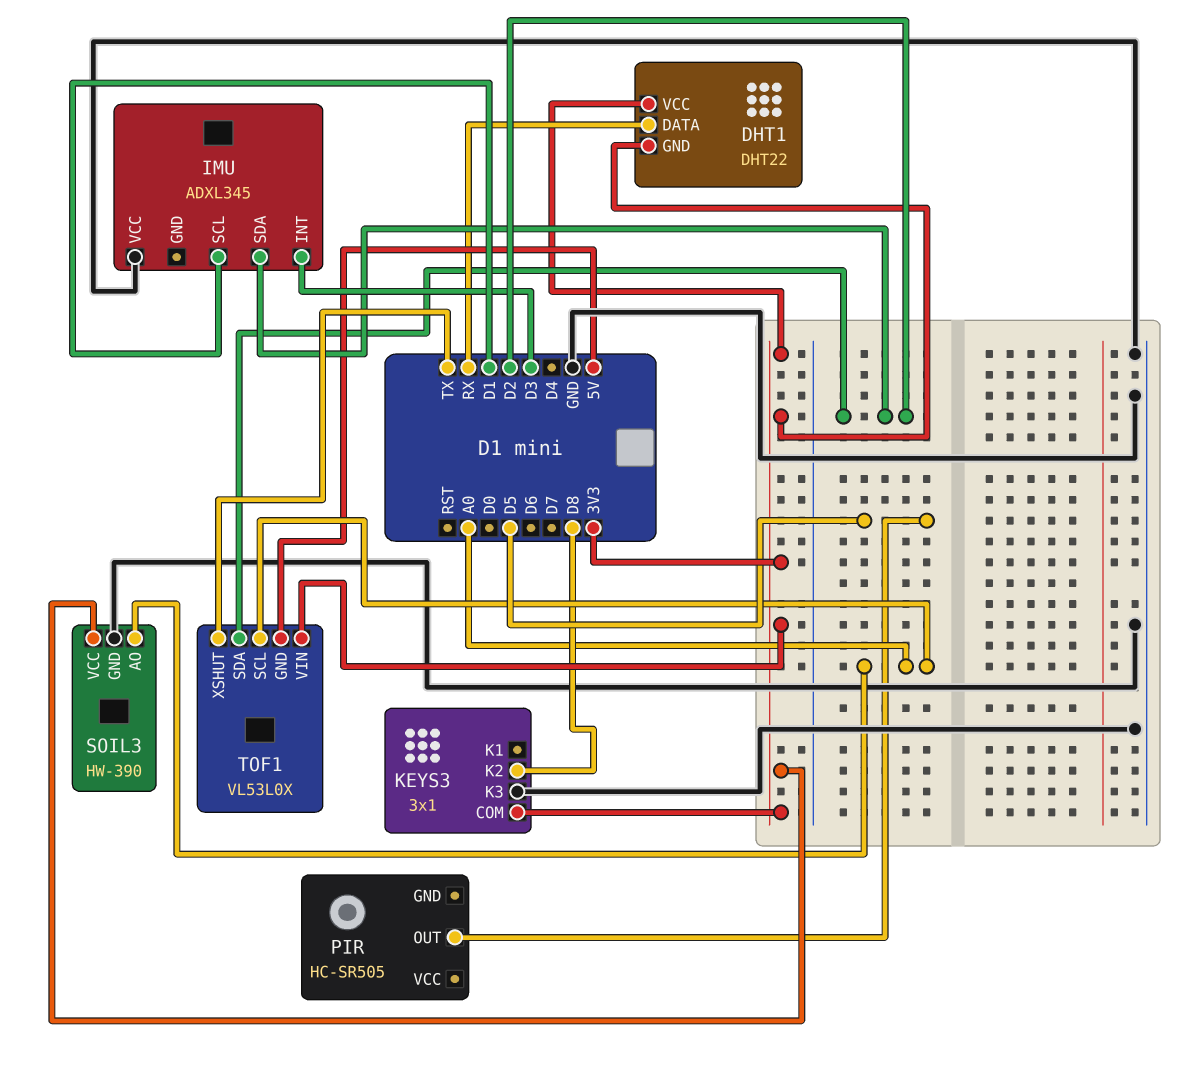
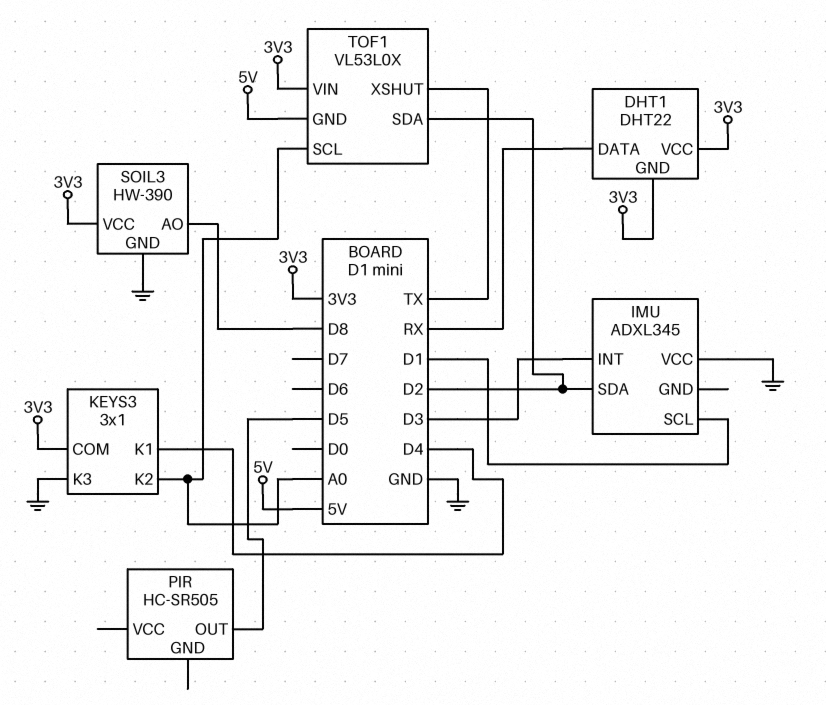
KEYS3 pin K1: none -> D4
KEYS3 pin K2: D8 -> A0
SOIL3 pin AO: A0 -> D8

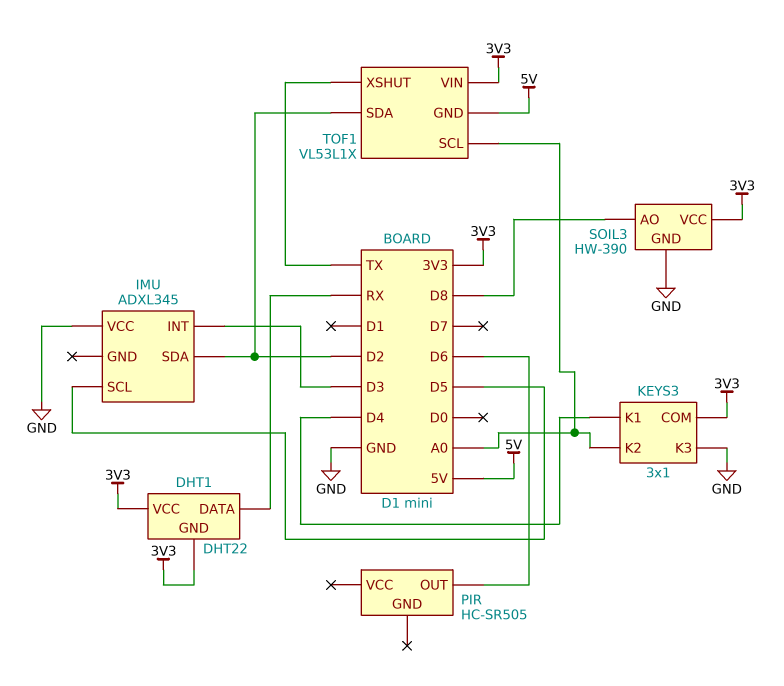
IMU pin SCL: D1 -> D5
PIR pin OUT: D5 -> D6
TOF1: VL53L0X -> VL53L1X

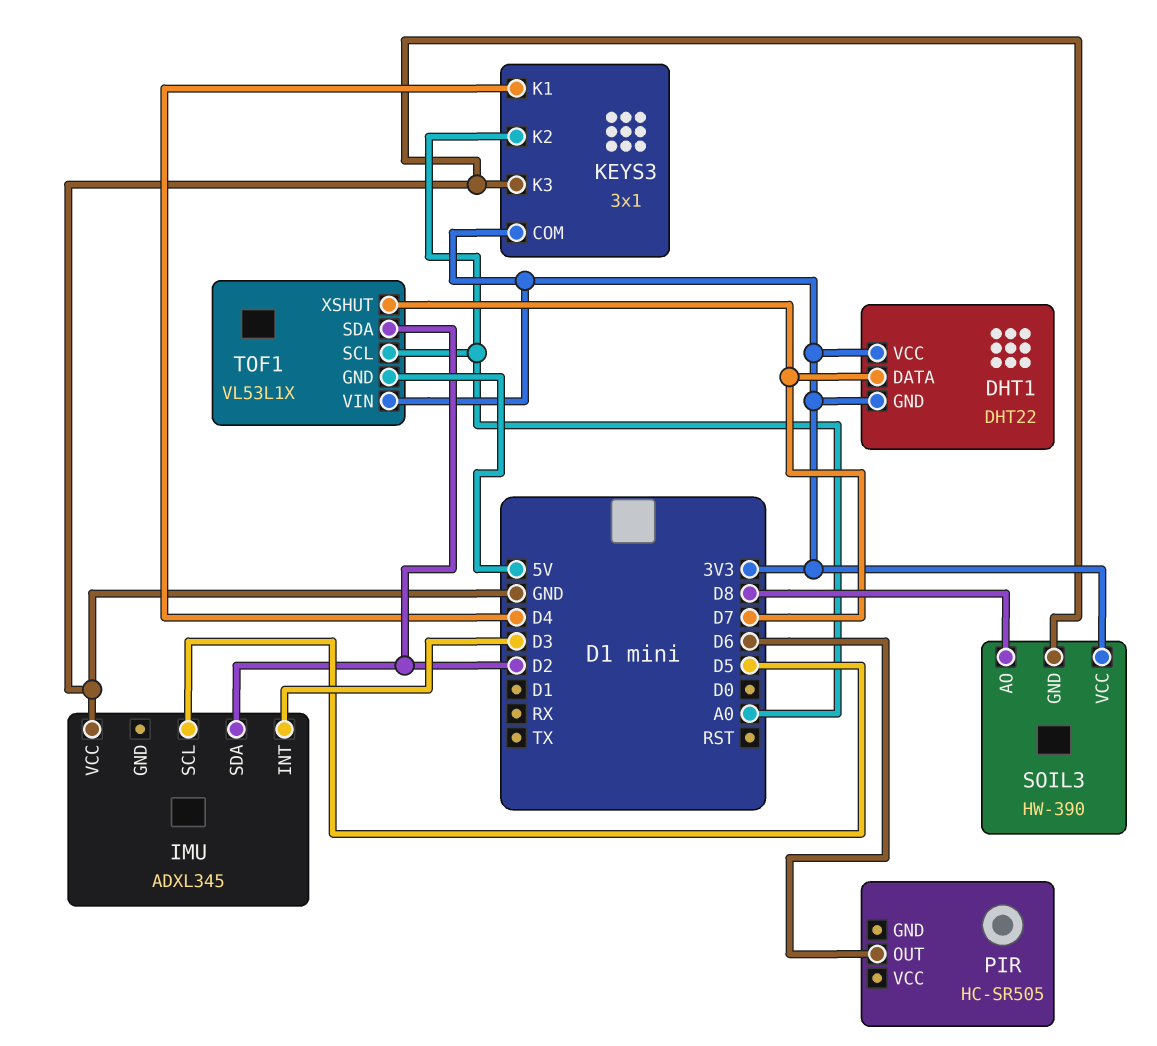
DHT1 pin DATA: RX -> D7
TOF1 pin XSHUT: TX -> D7

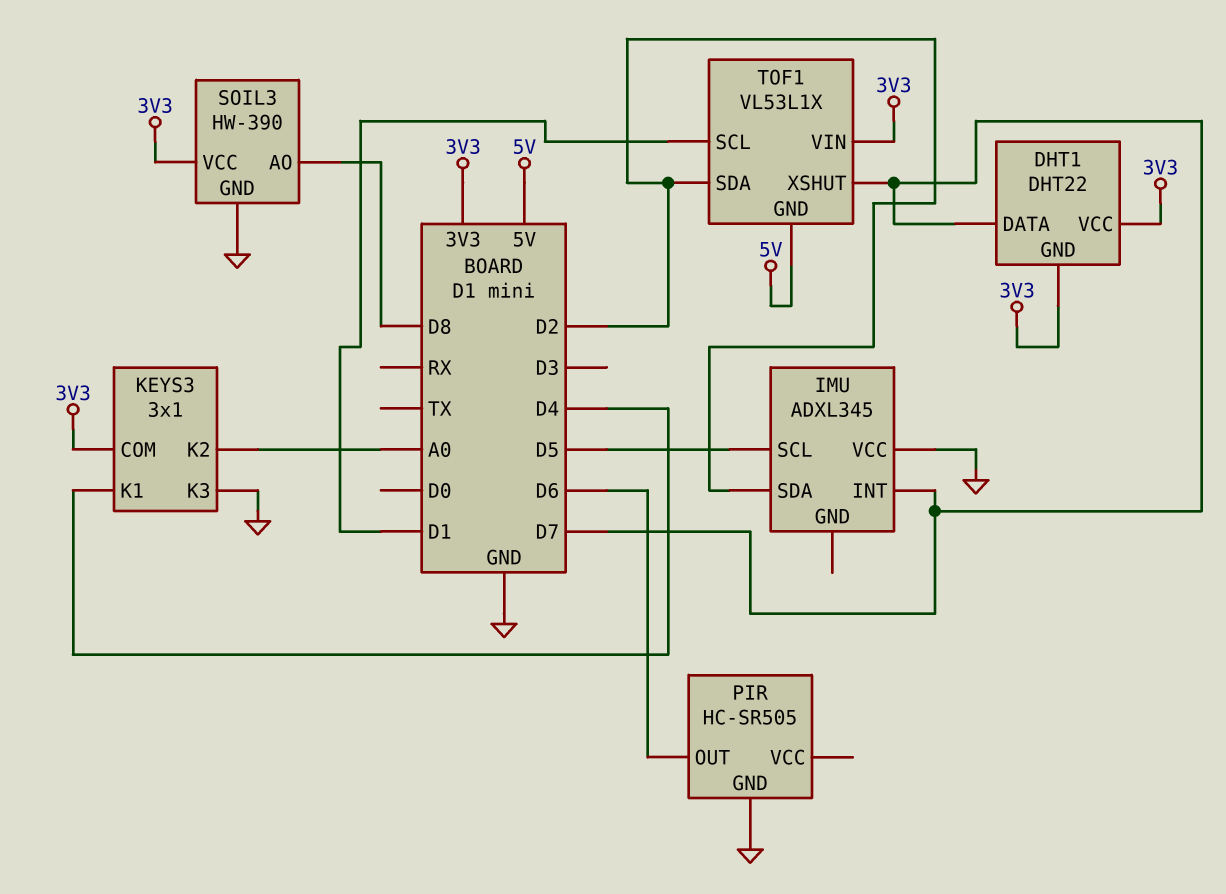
IMU pin INT: D3 -> D7
PIR pin GND: none -> GND
TOF1 pin SCL: A0 -> D1

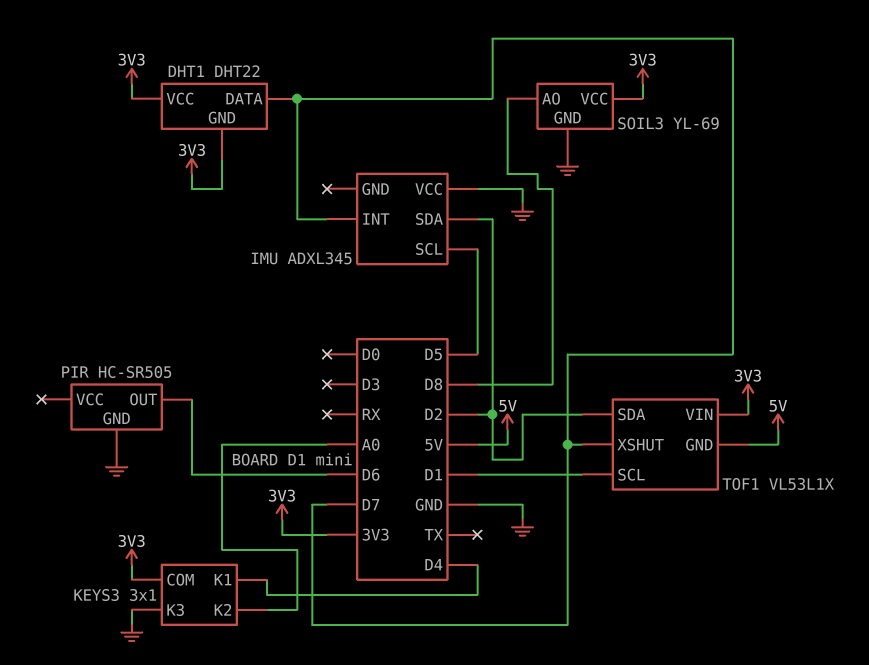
SOIL3: HW-390 -> YL-69

